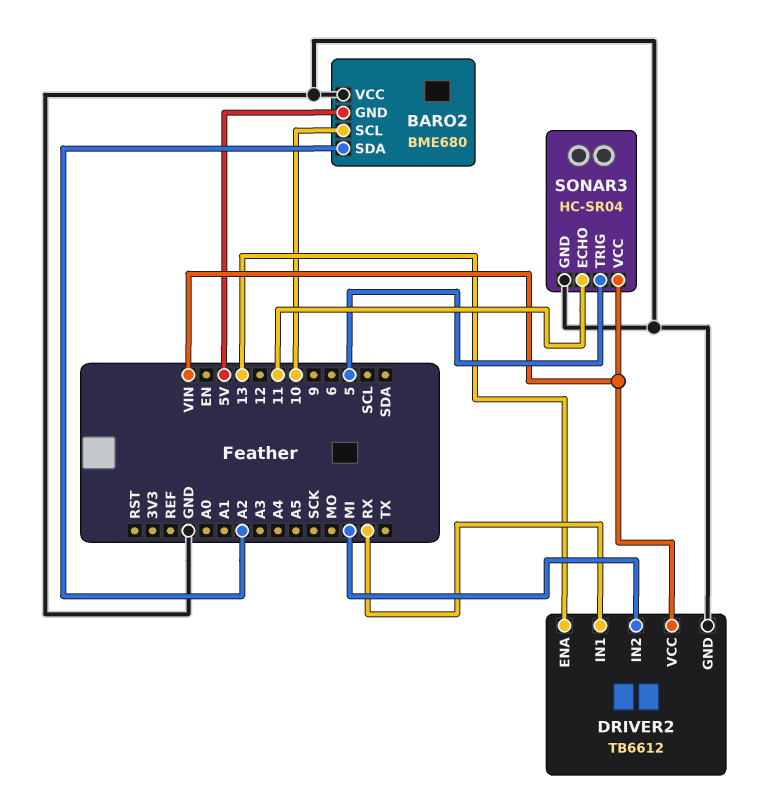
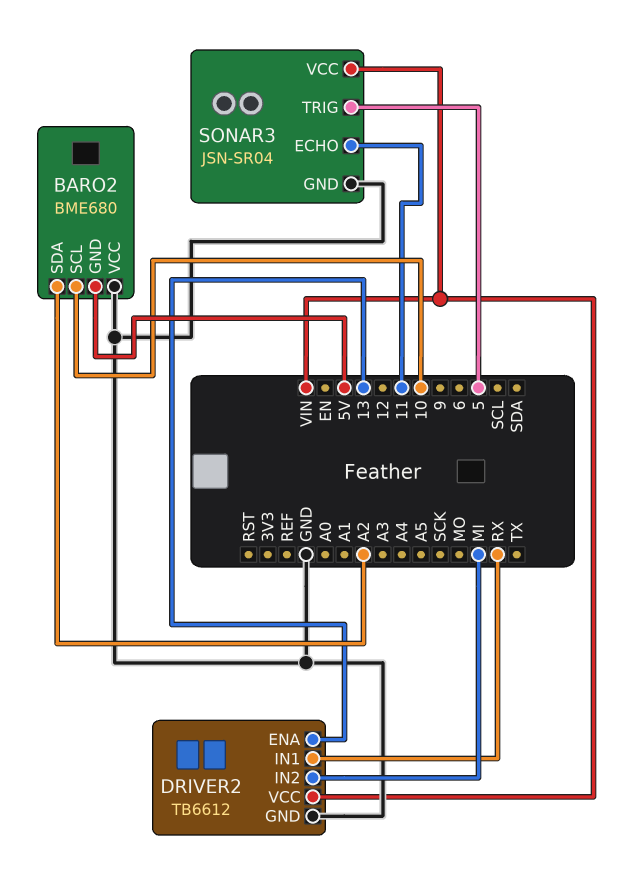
SONAR3: HC-SR04 -> JSN-SR04

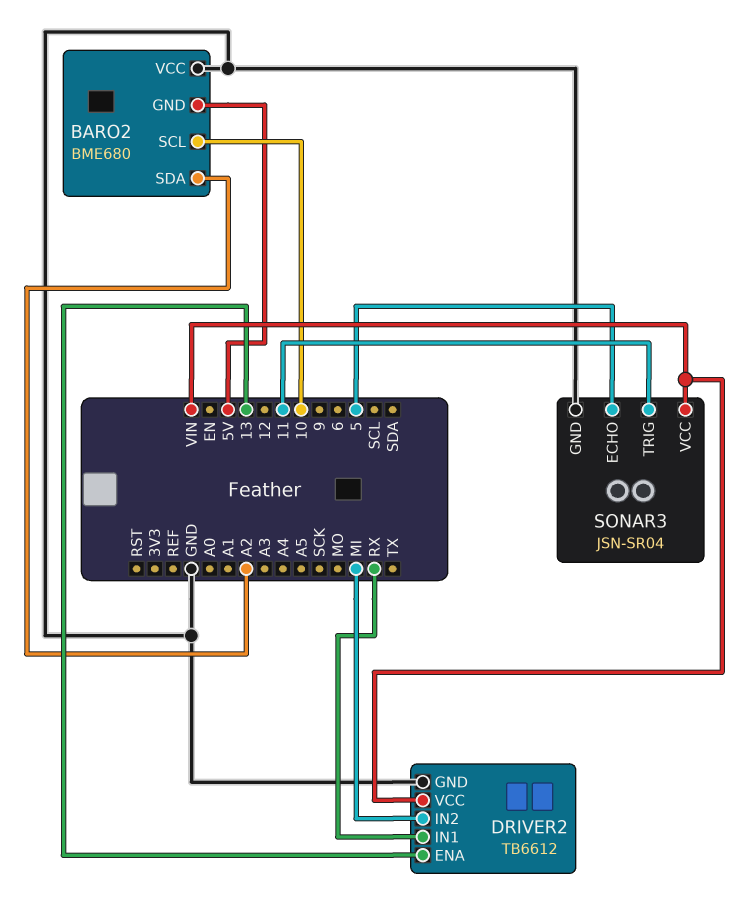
SONAR3 pin ECHO: 11 -> 5
SONAR3 pin TRIG: 5 -> 11

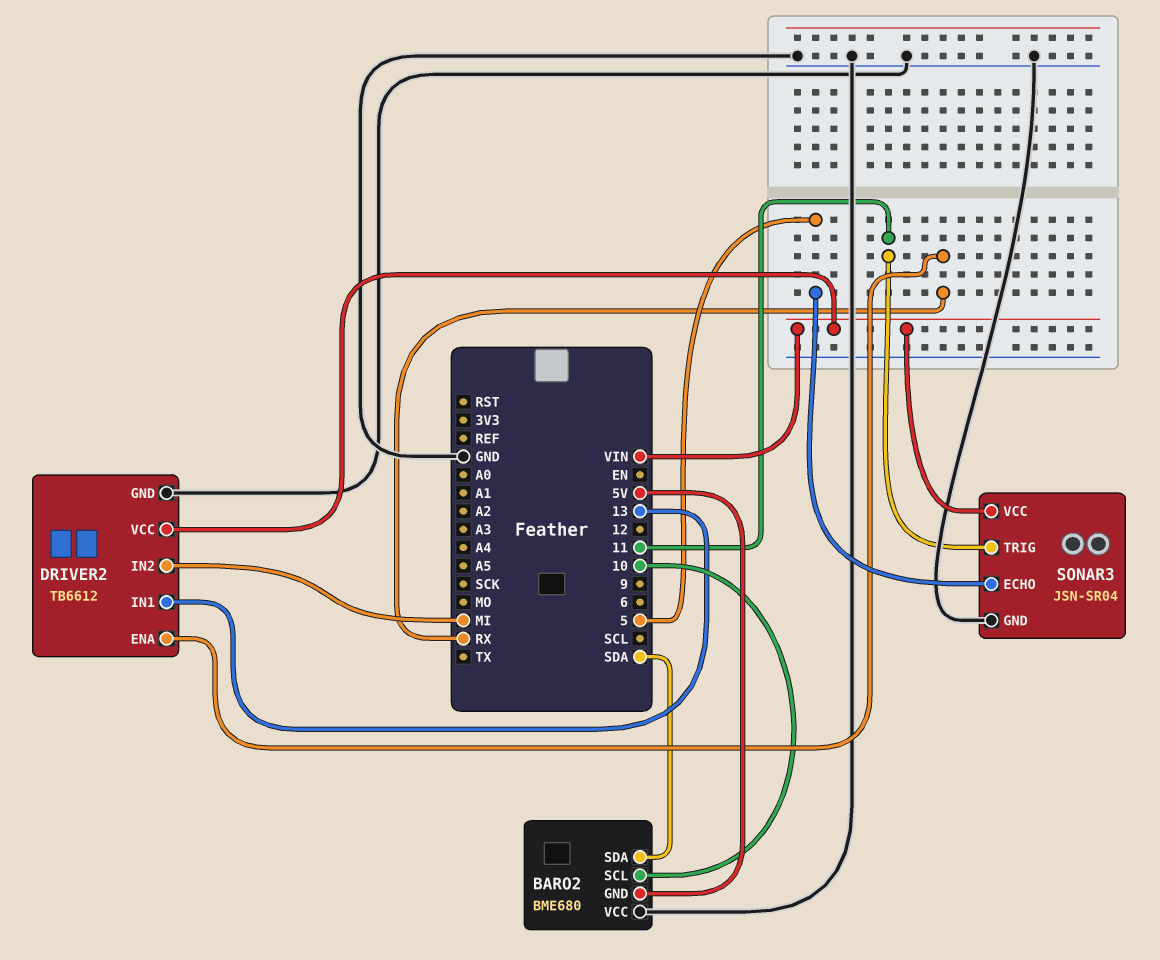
BARO2 pin SDA: A2 -> SDA
DRIVER2 pin ENA: 13 -> RX
DRIVER2 pin IN1: RX -> 13

